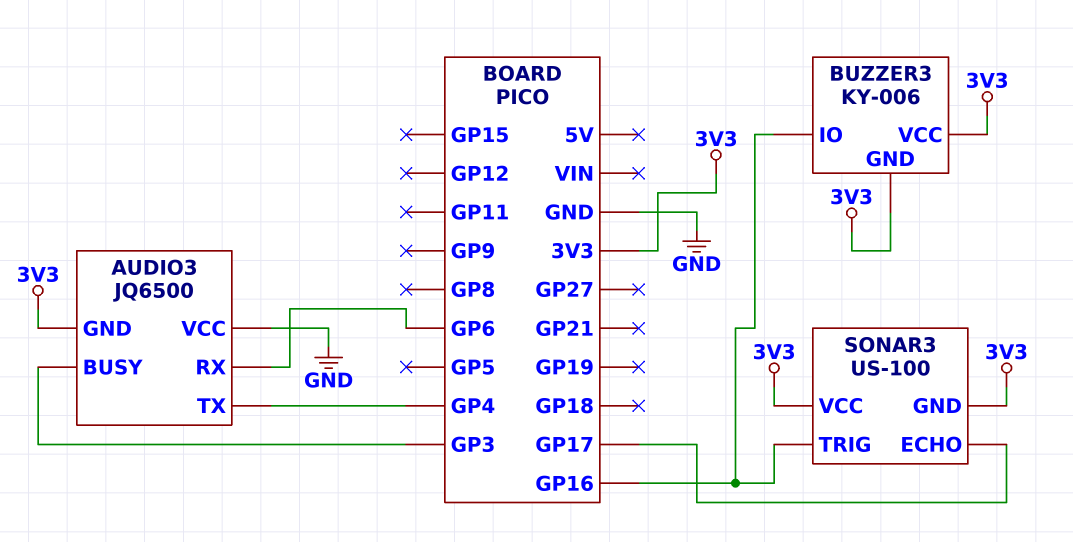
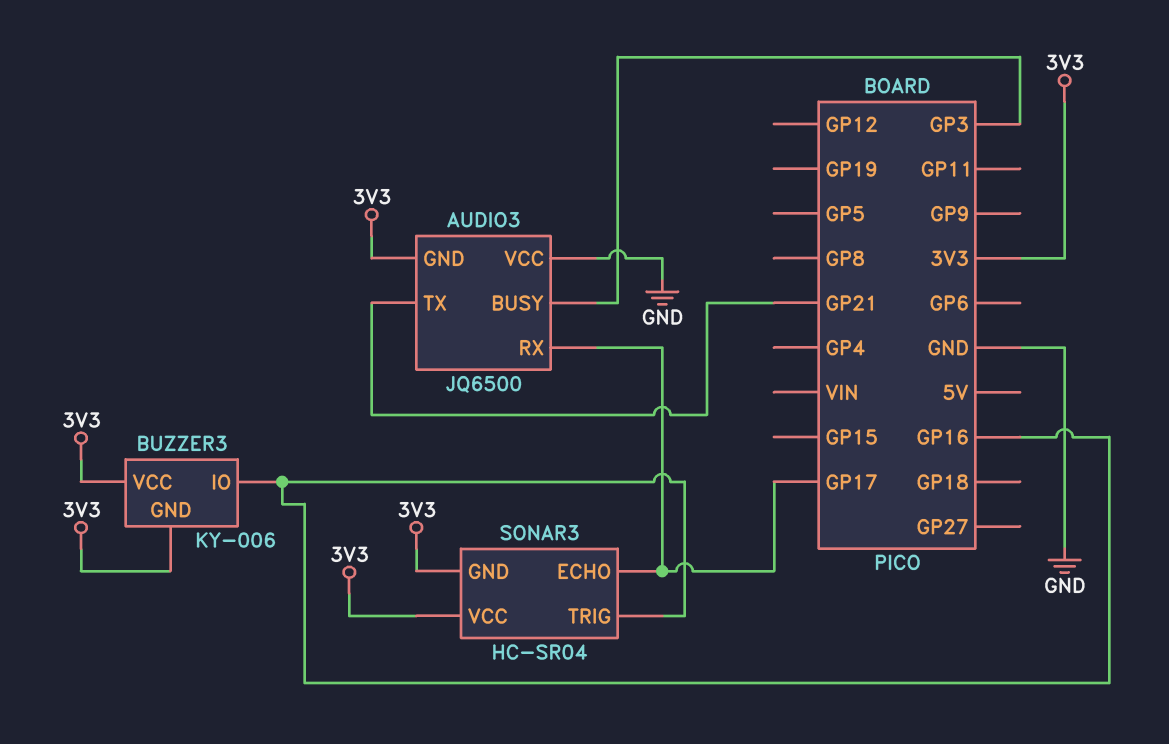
AUDIO3 pin RX: GP6 -> GP17
AUDIO3 pin TX: GP4 -> GP21
SONAR3: US-100 -> HC-SR04

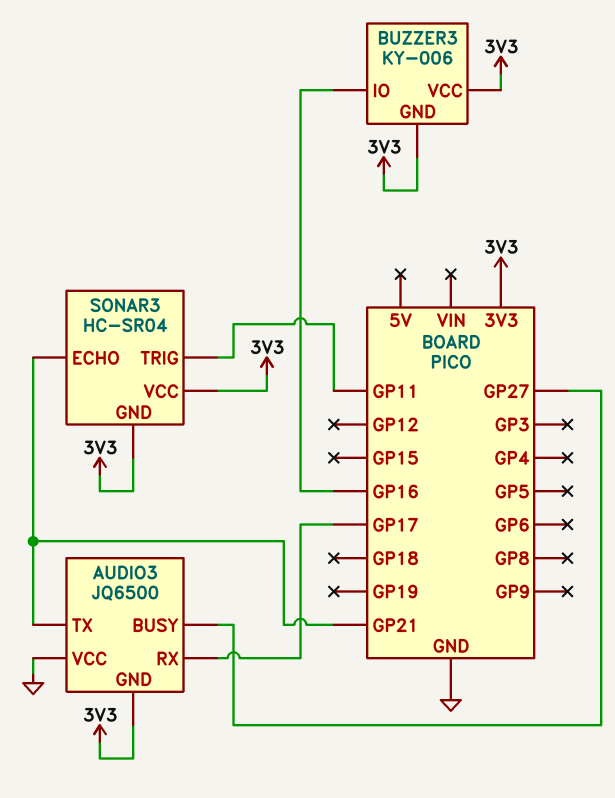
AUDIO3 pin BUSY: GP3 -> GP27
SONAR3 pin ECHO: GP17 -> GP21
SONAR3 pin TRIG: GP16 -> GP11

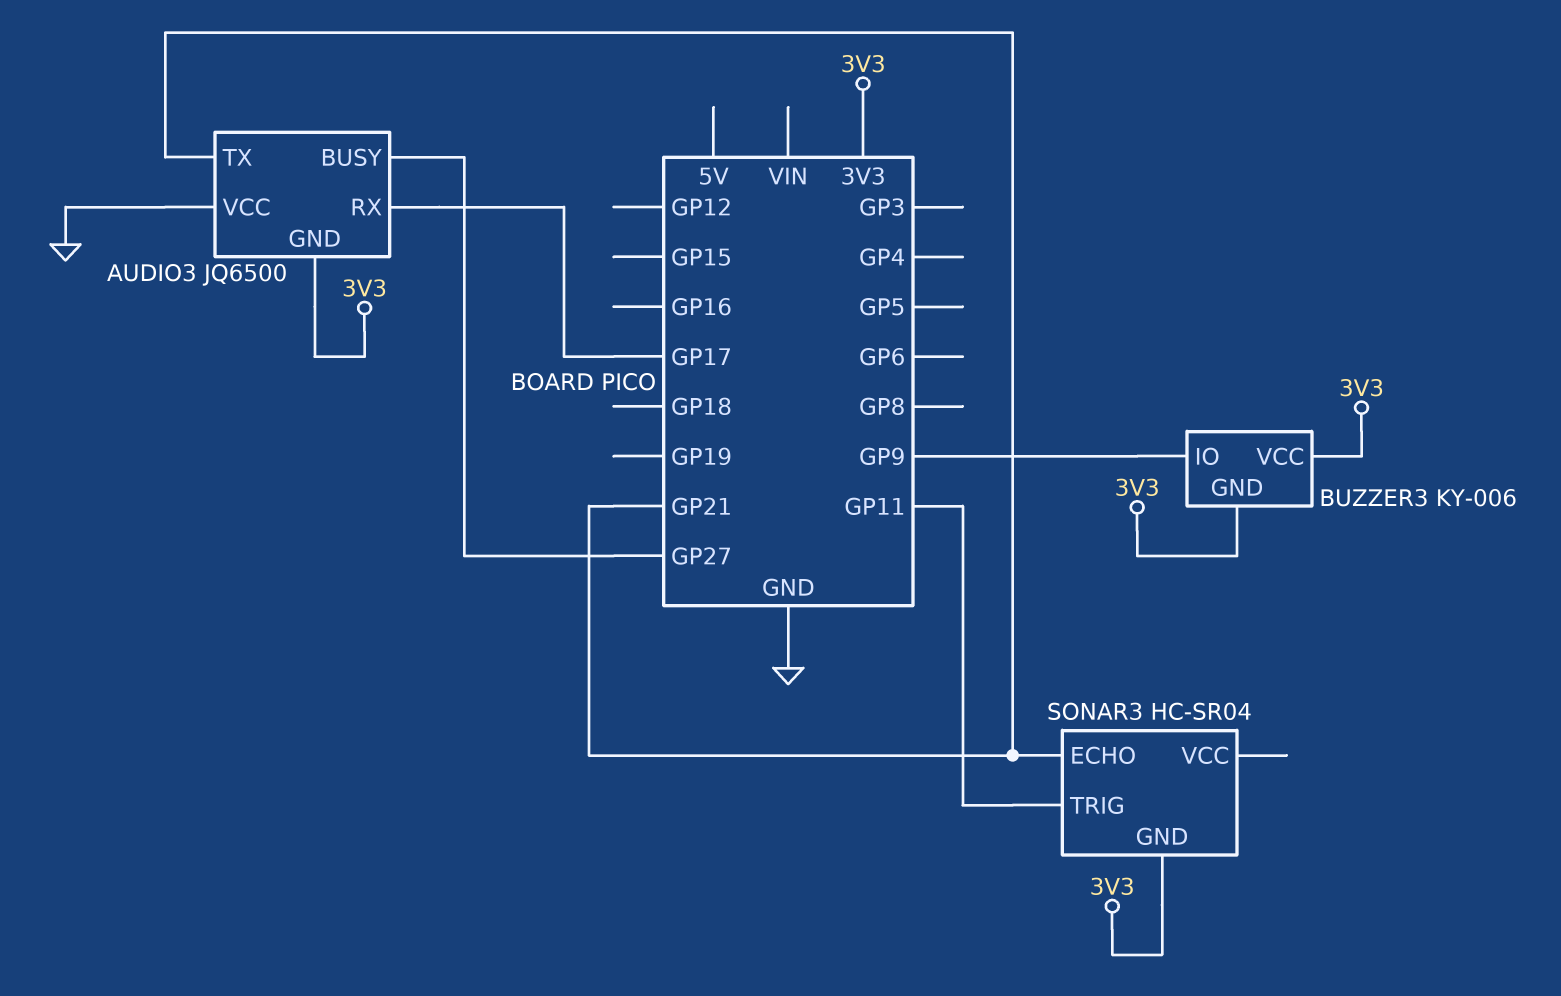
BUZZER3 pin IO: GP16 -> GP9
SONAR3 pin VCC: 3V3 -> none

